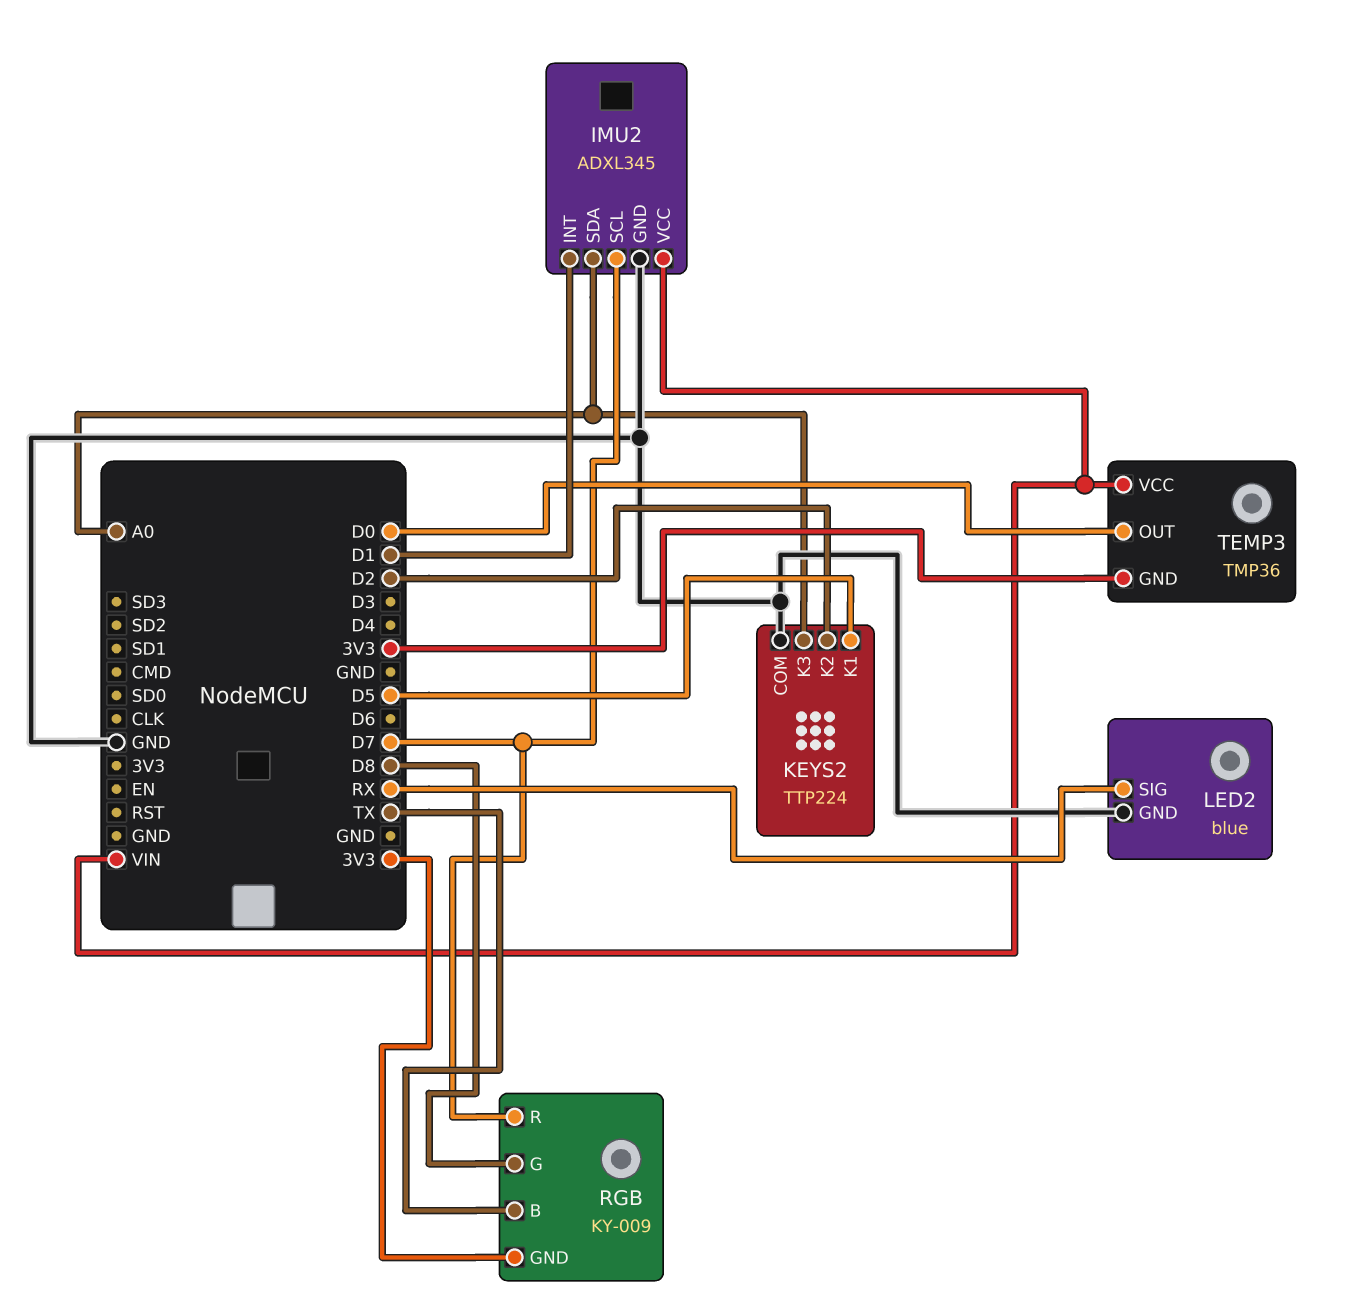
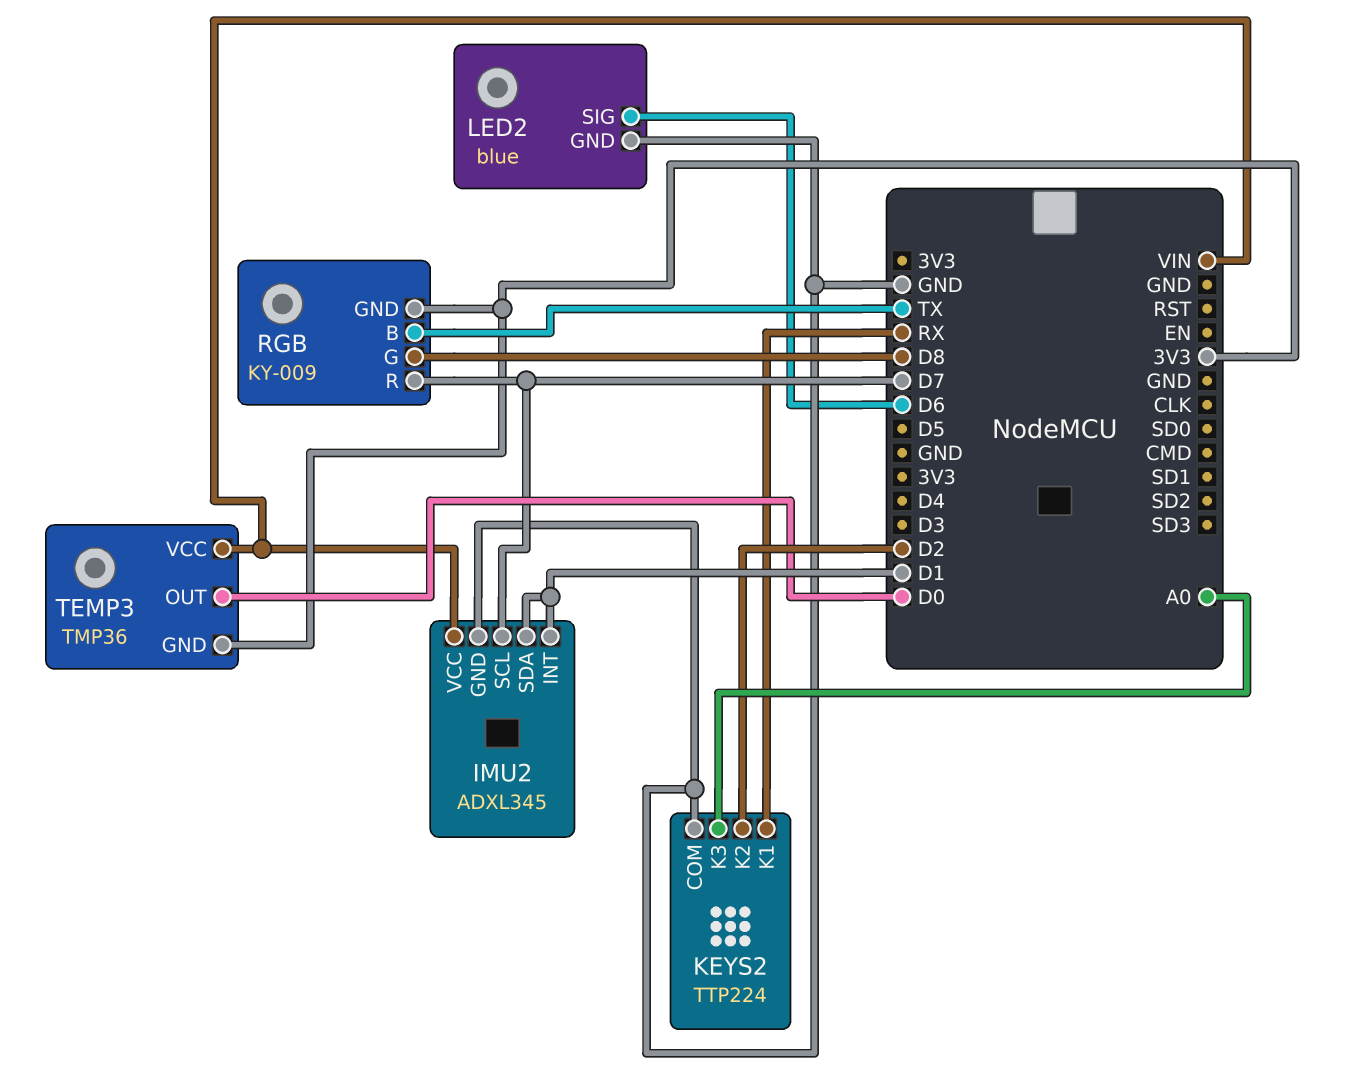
IMU2 pin SDA: A0 -> D1
KEYS2 pin K1: D5 -> RX
LED2 pin SIG: RX -> D6

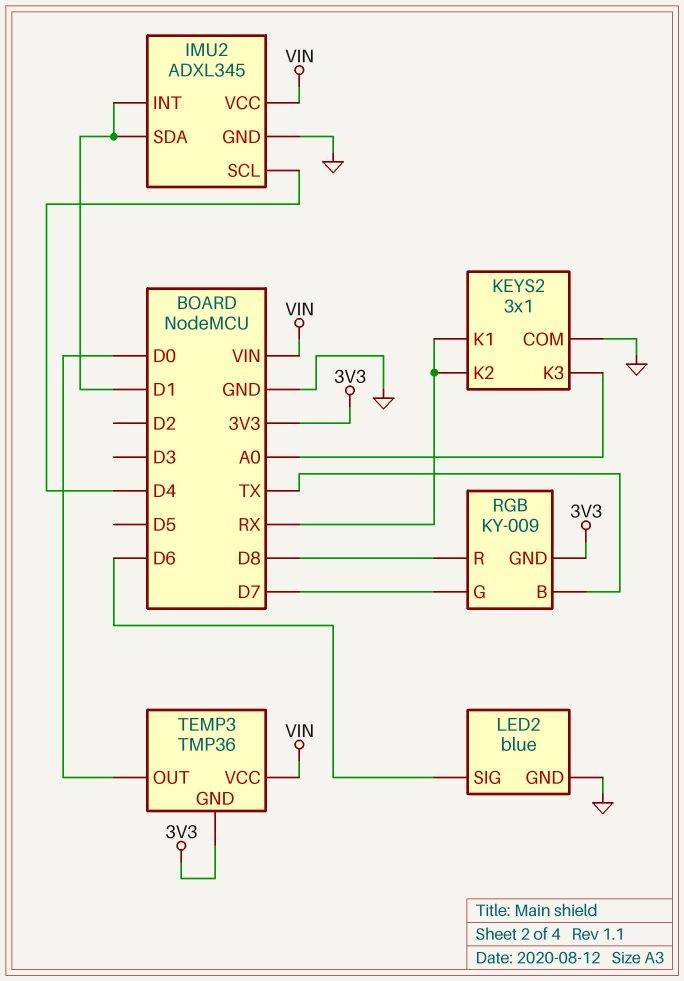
IMU2 pin SCL: D7 -> D4
KEYS2: TTP224 -> 3x1
KEYS2 pin K2: D2 -> RX
RGB pin G: D8 -> D7
RGB pin R: D7 -> D8

